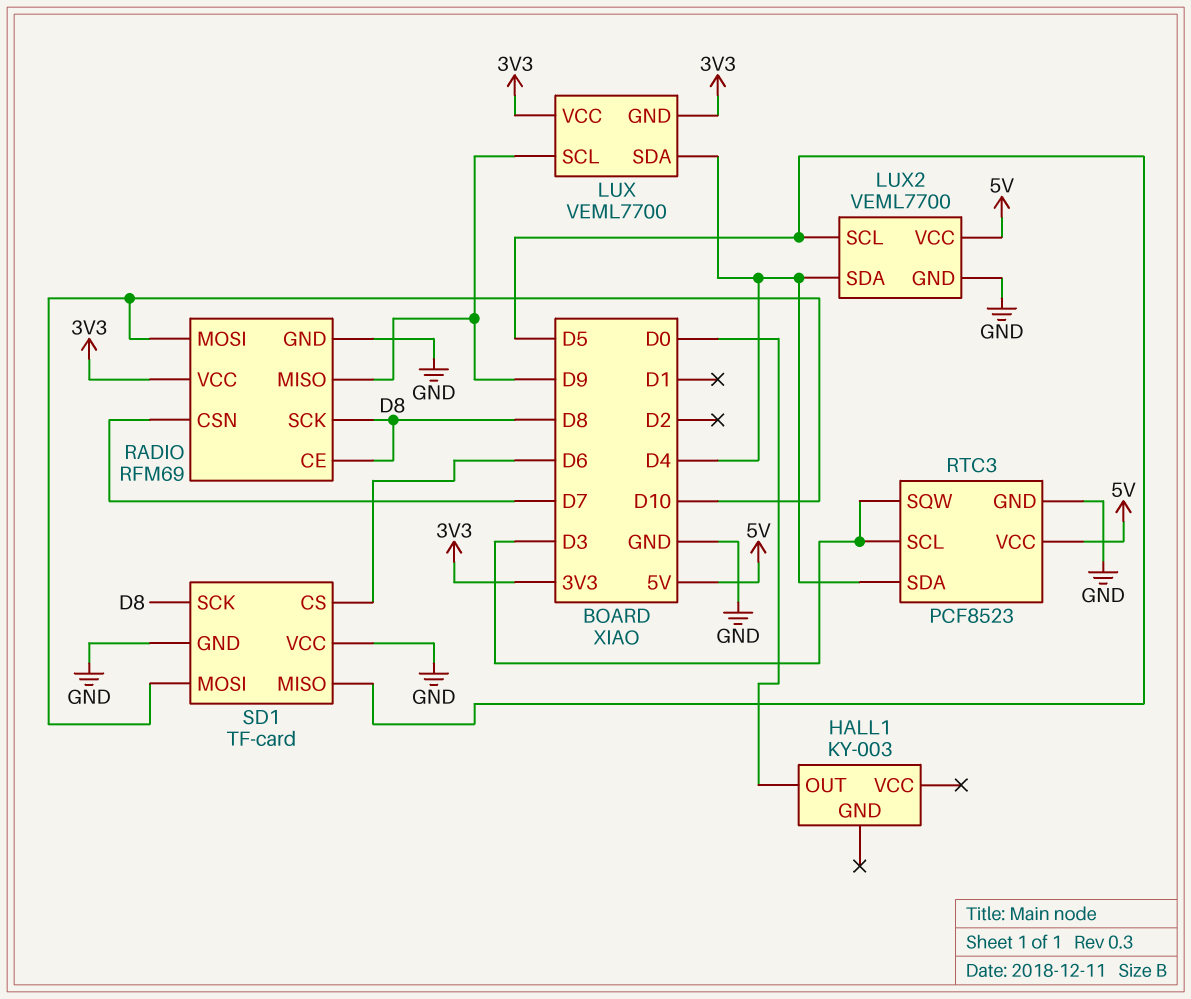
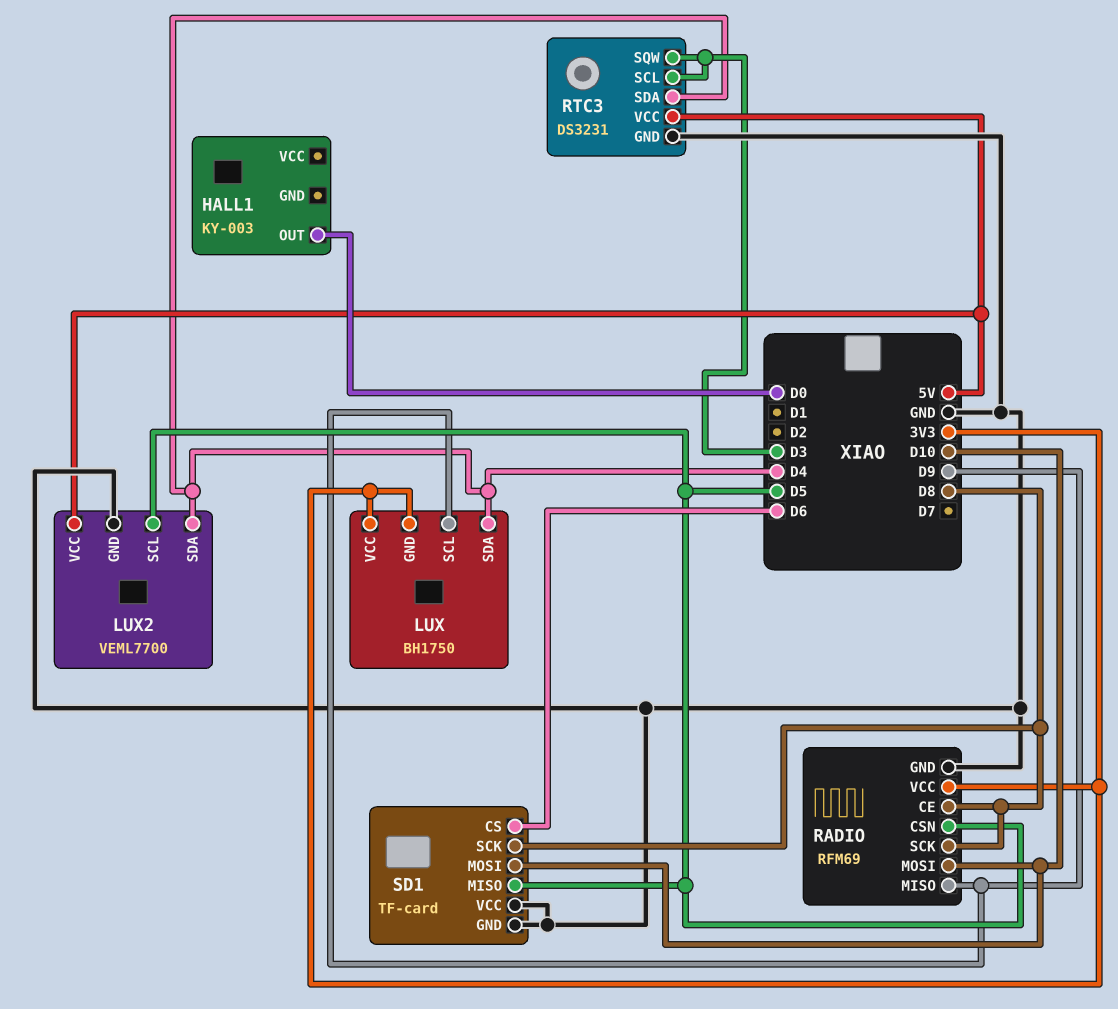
LUX: VEML7700 -> BH1750
RADIO pin CSN: D7 -> D5
RTC3: PCF8523 -> DS3231

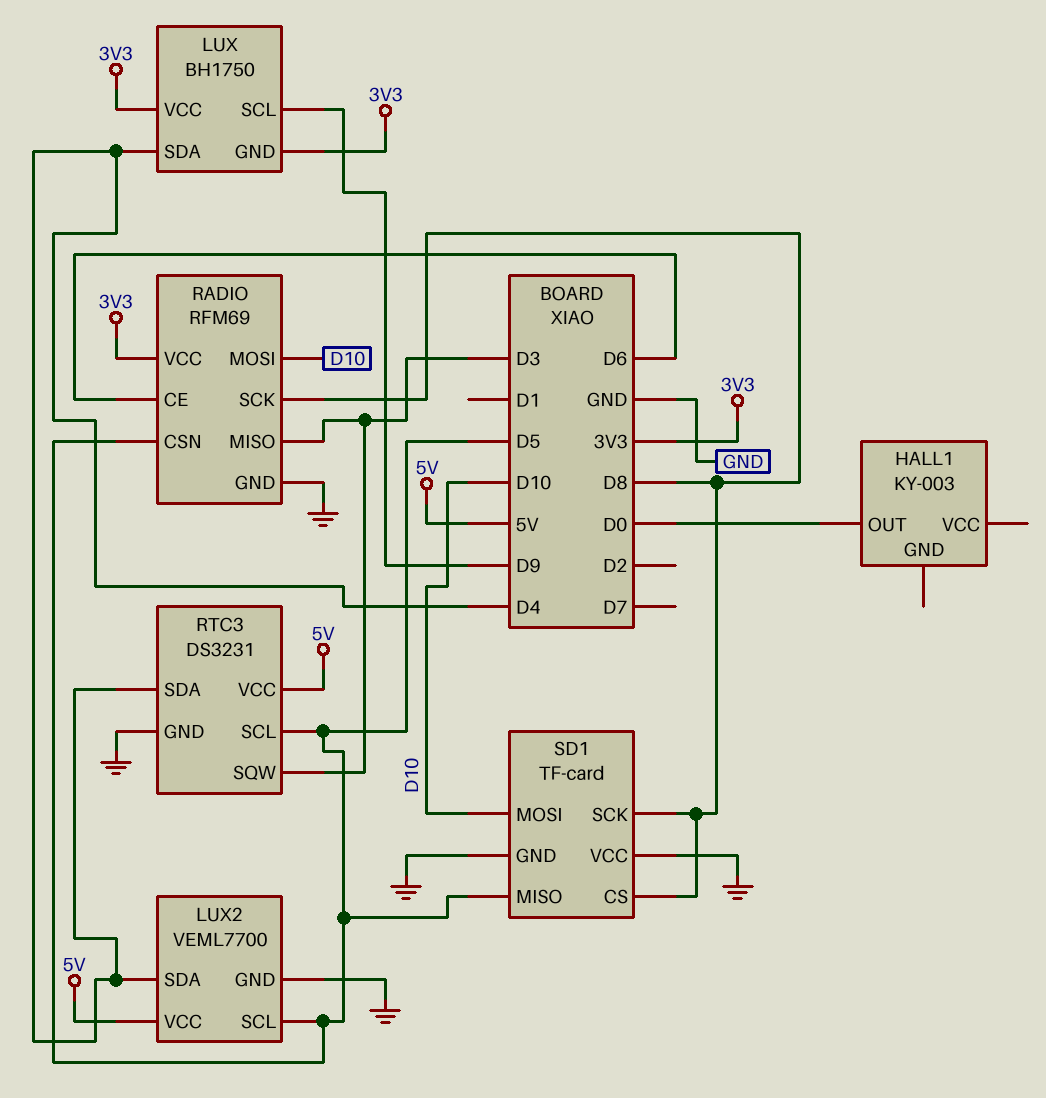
RADIO pin CE: D8 -> D6
RADIO pin MISO: D9 -> D3
RTC3 pin SCL: D3 -> D5
SD1 pin CS: D6 -> D8

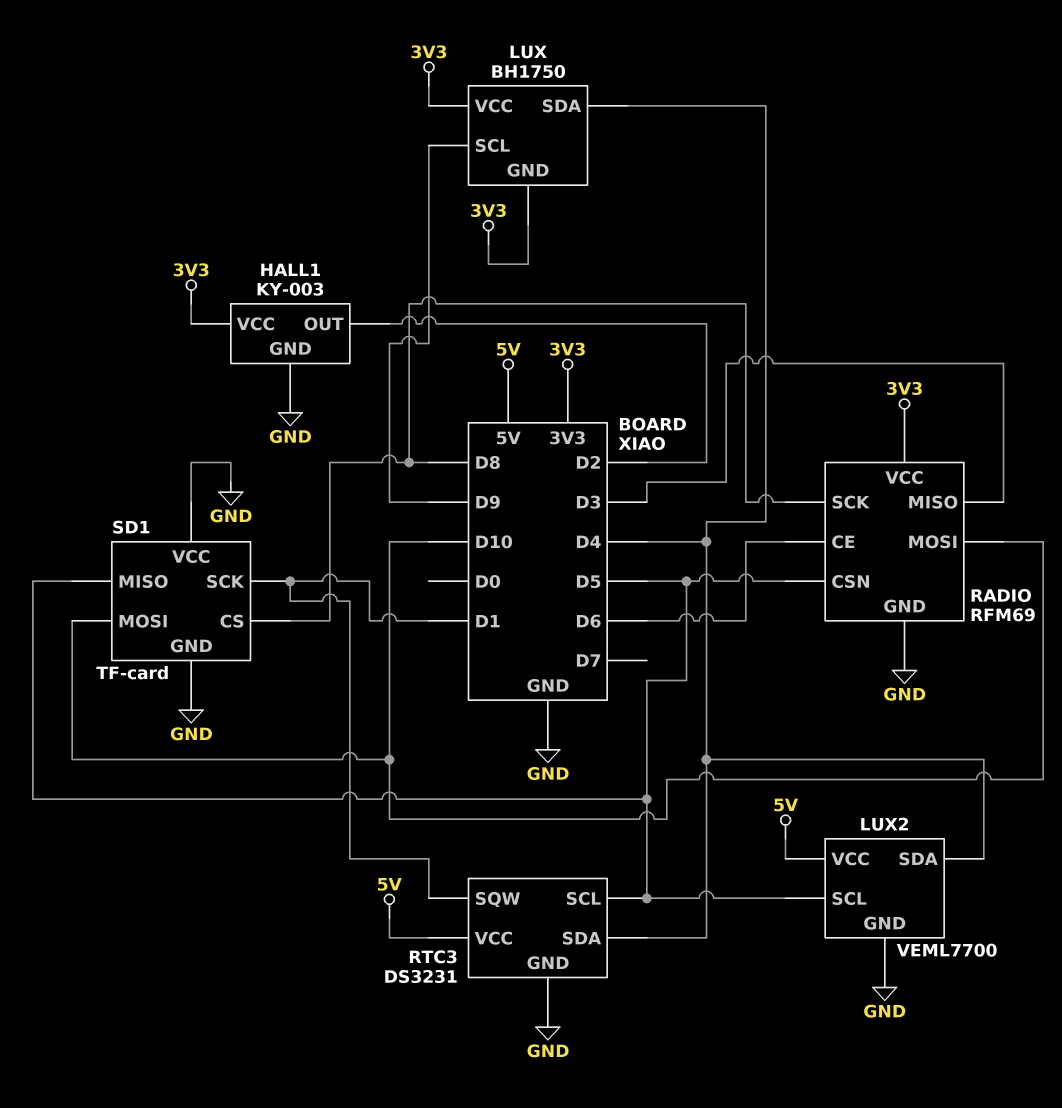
HALL1 pin GND: none -> GND
HALL1 pin OUT: D0 -> D2
HALL1 pin VCC: none -> 3V3
RTC3 pin SQW: D3 -> D1
SD1 pin SCK: D8 -> D1

